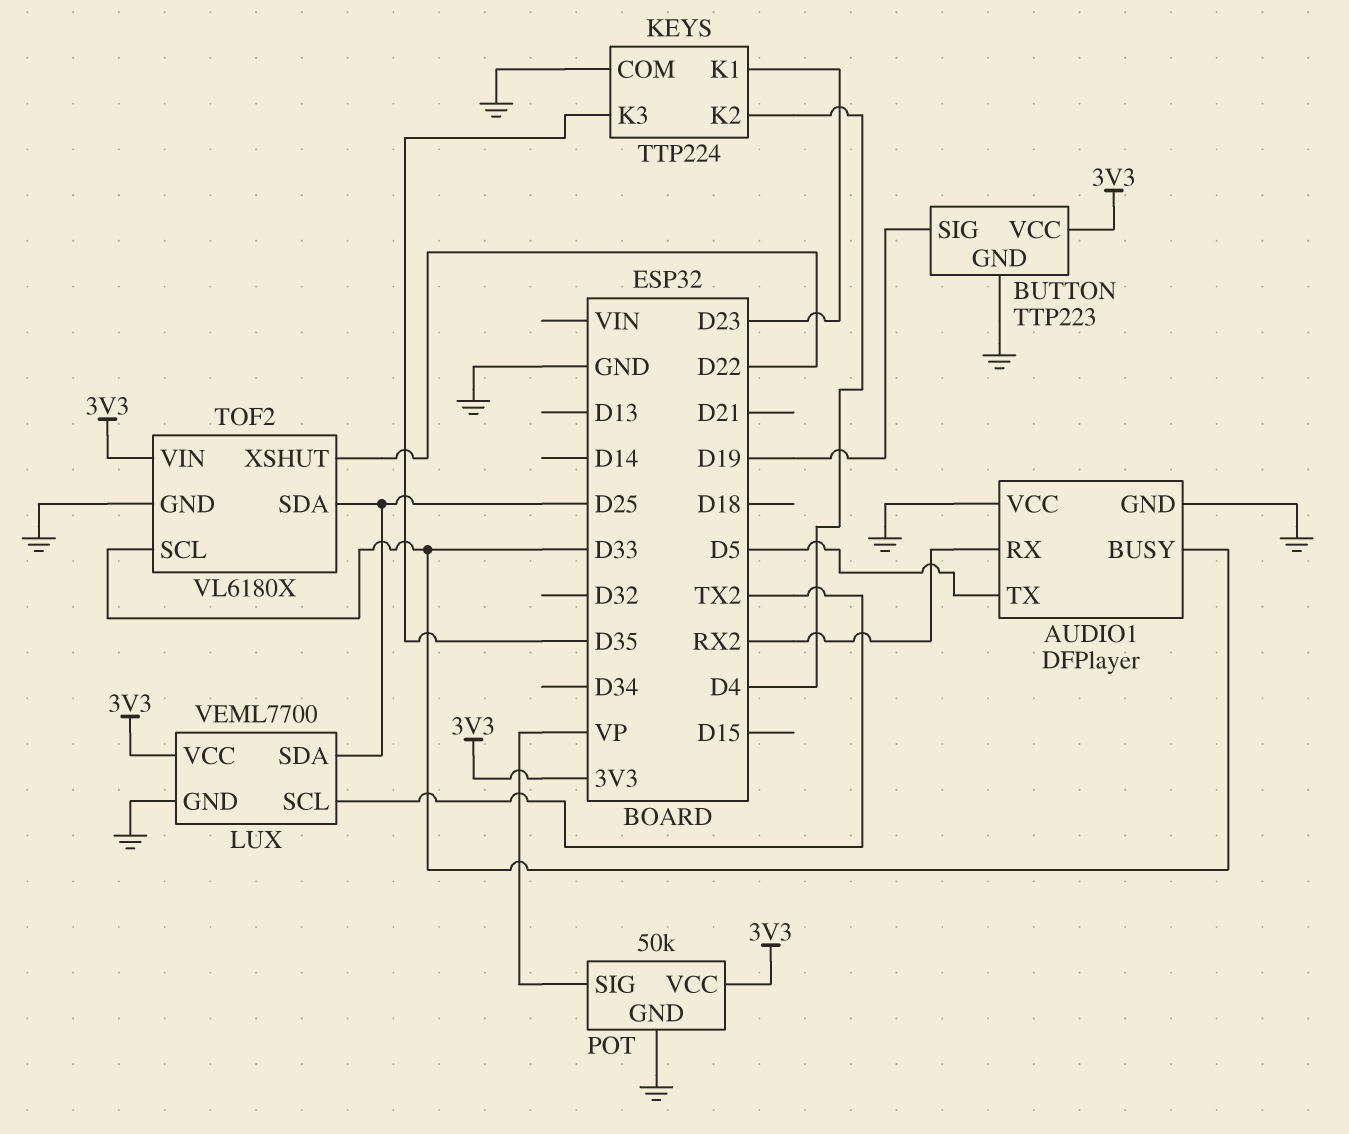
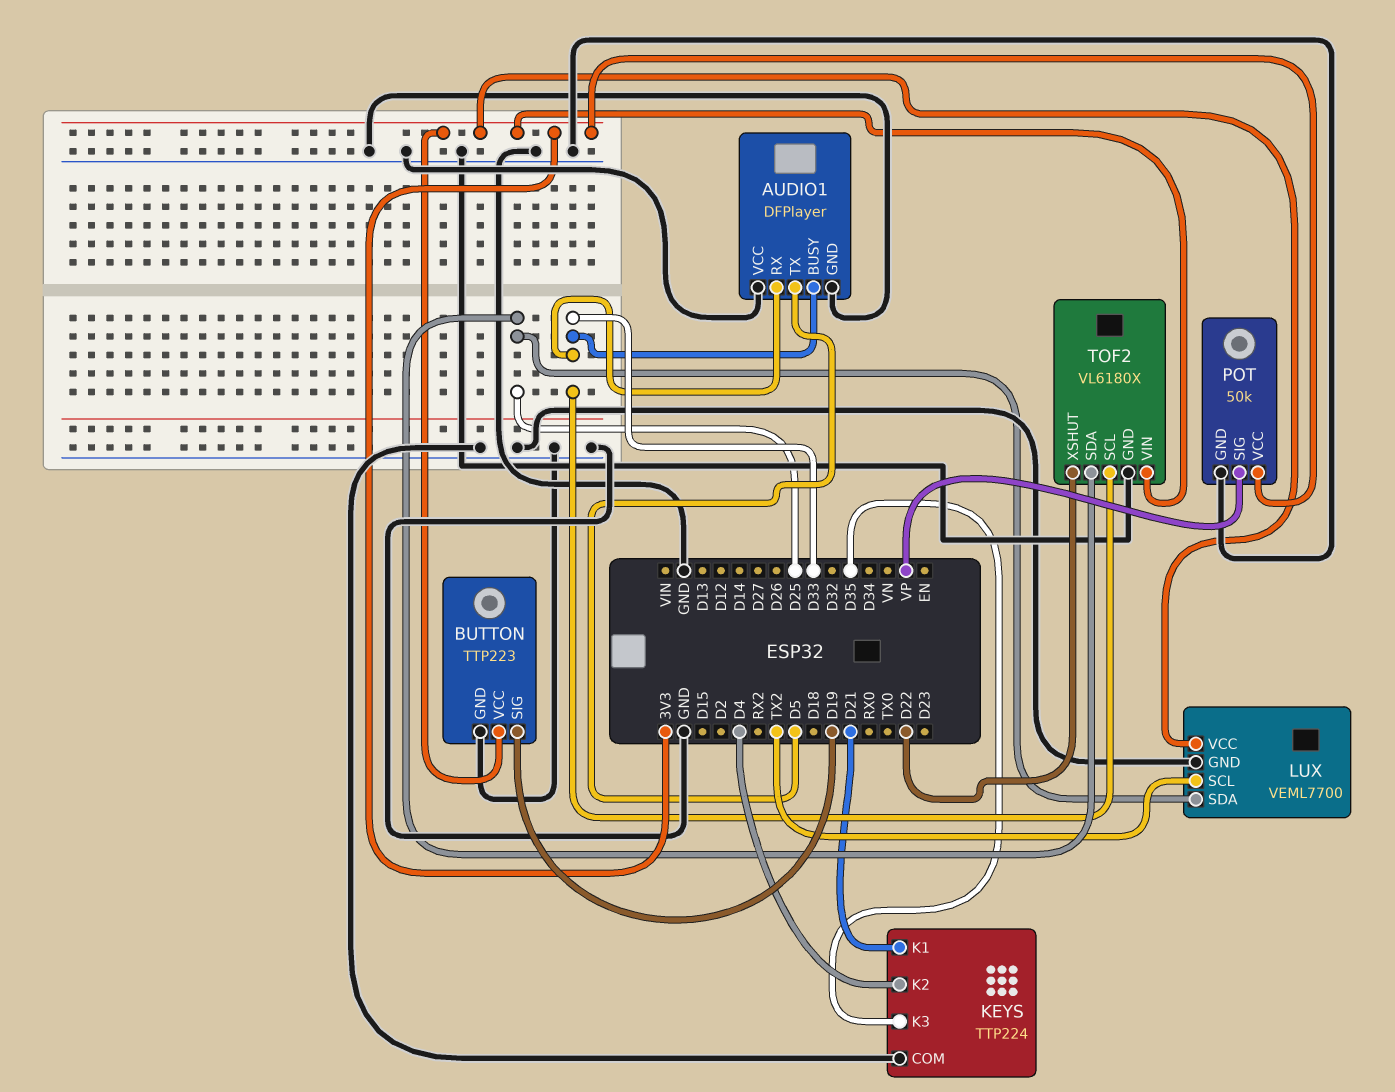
AUDIO1 pin RX: RX2 -> D33
KEYS pin K1: D23 -> D21

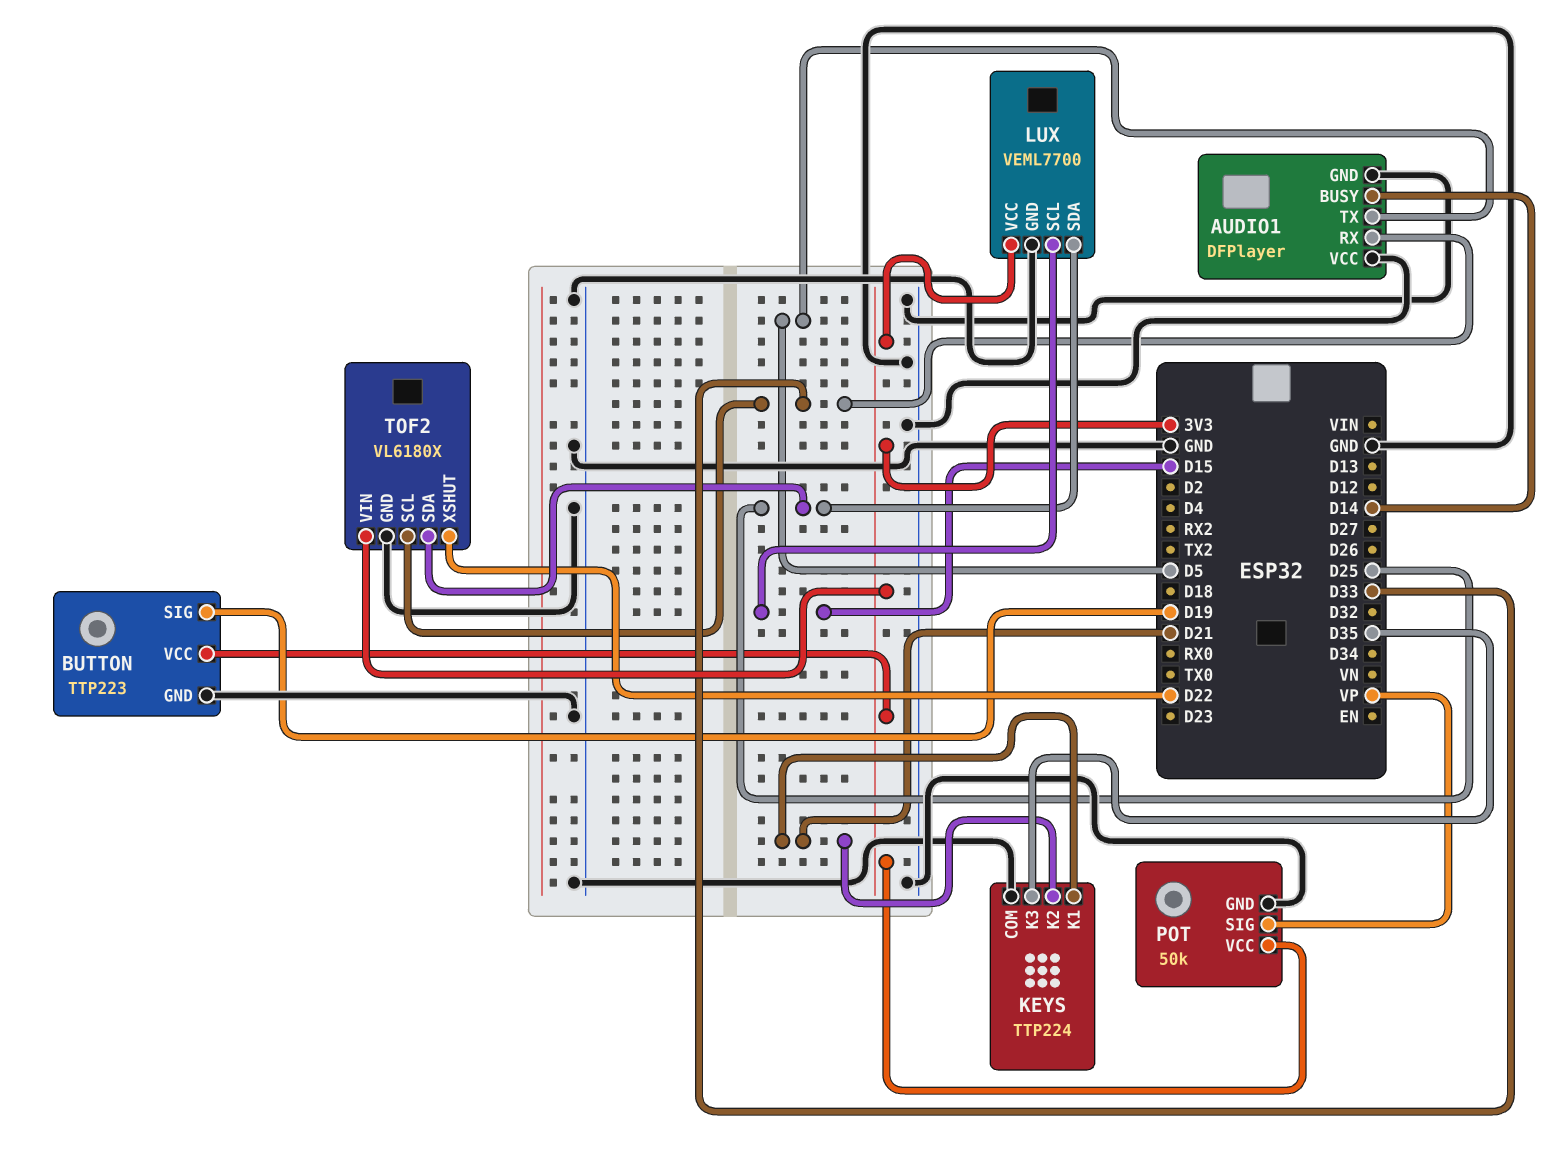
AUDIO1 pin BUSY: D33 -> D14
KEYS pin K2: D4 -> D21
LUX pin SCL: TX2 -> D15

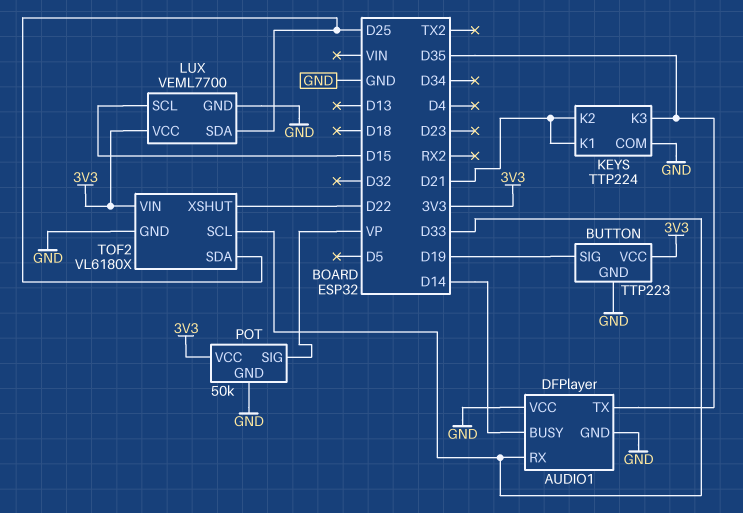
AUDIO1 pin TX: D5 -> D35

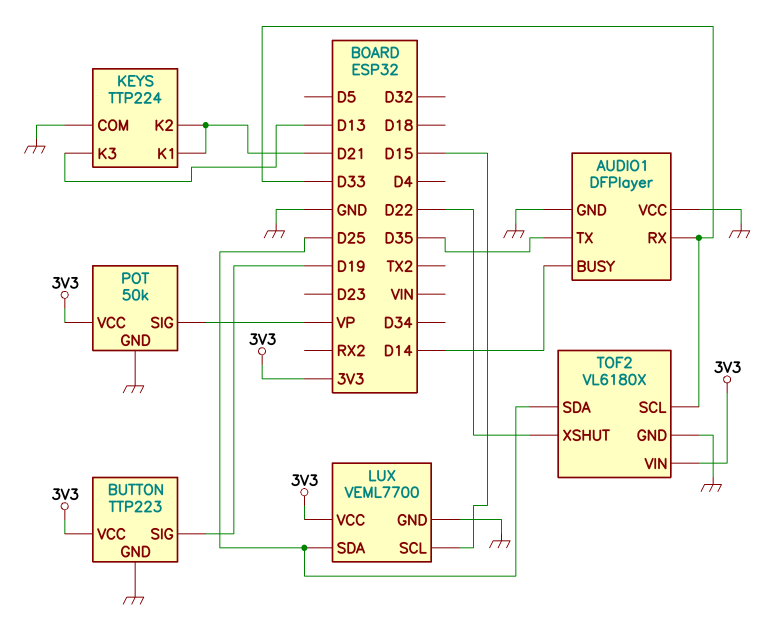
KEYS pin K3: D35 -> D13

